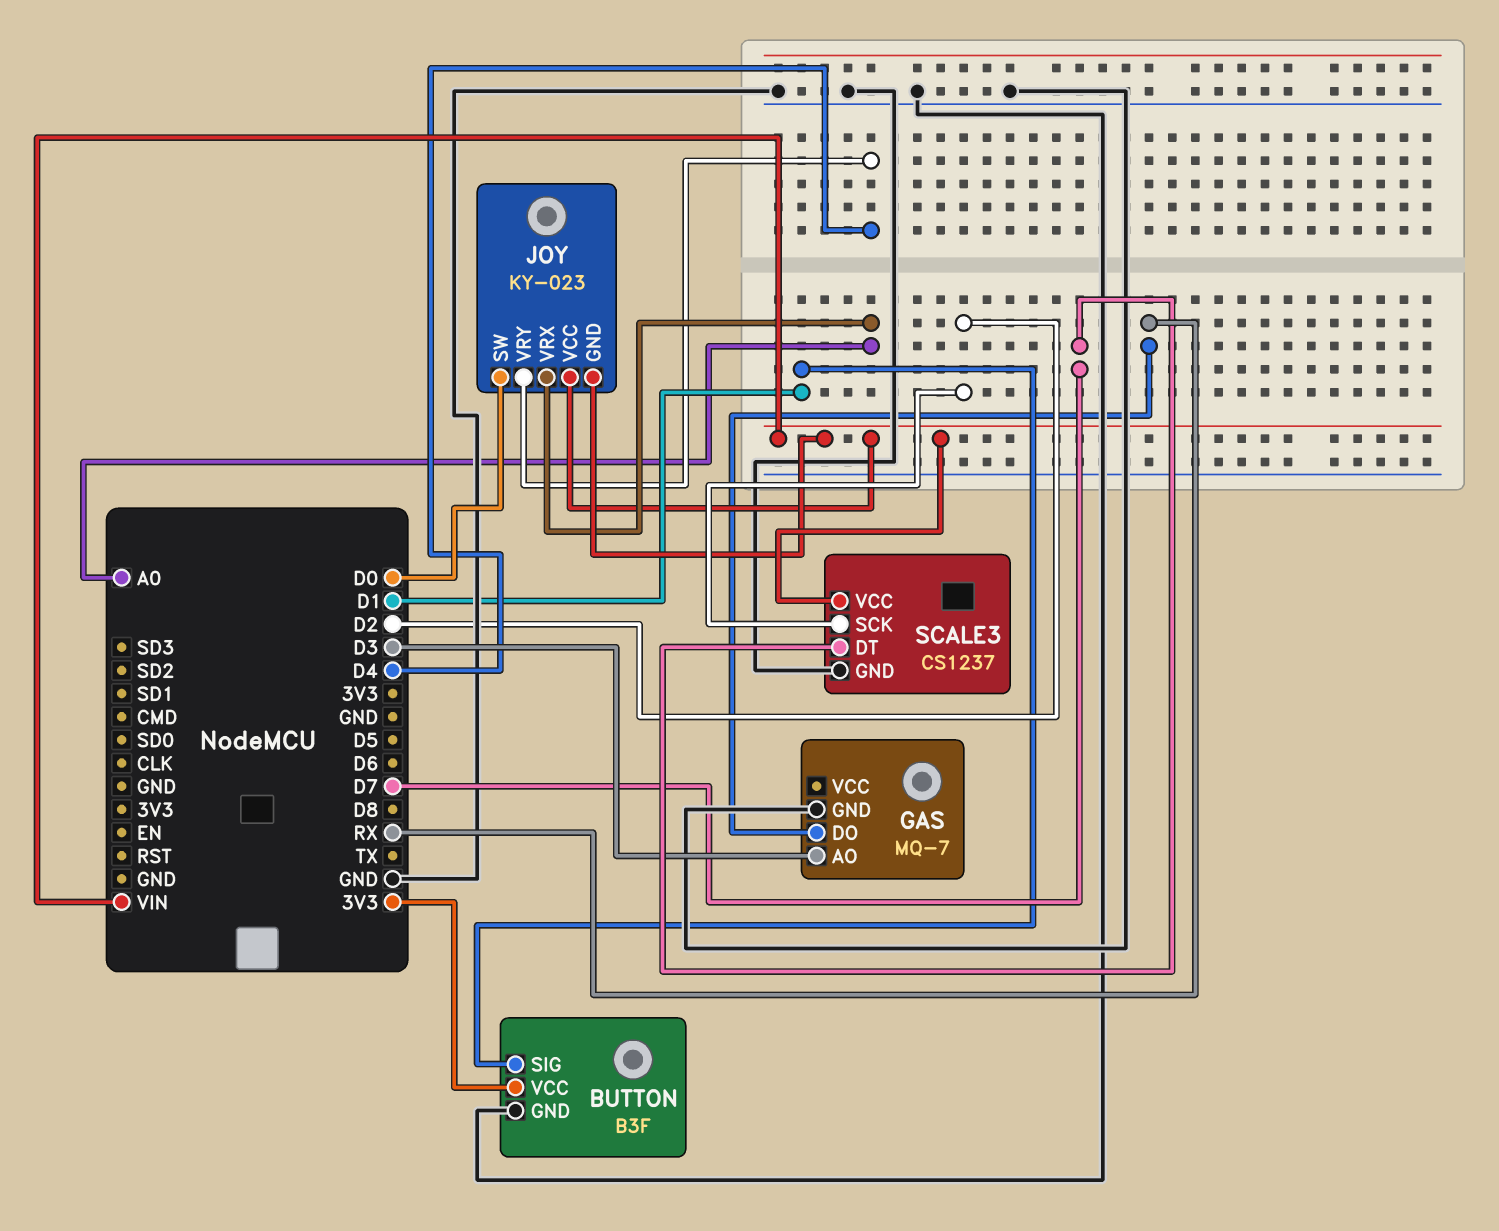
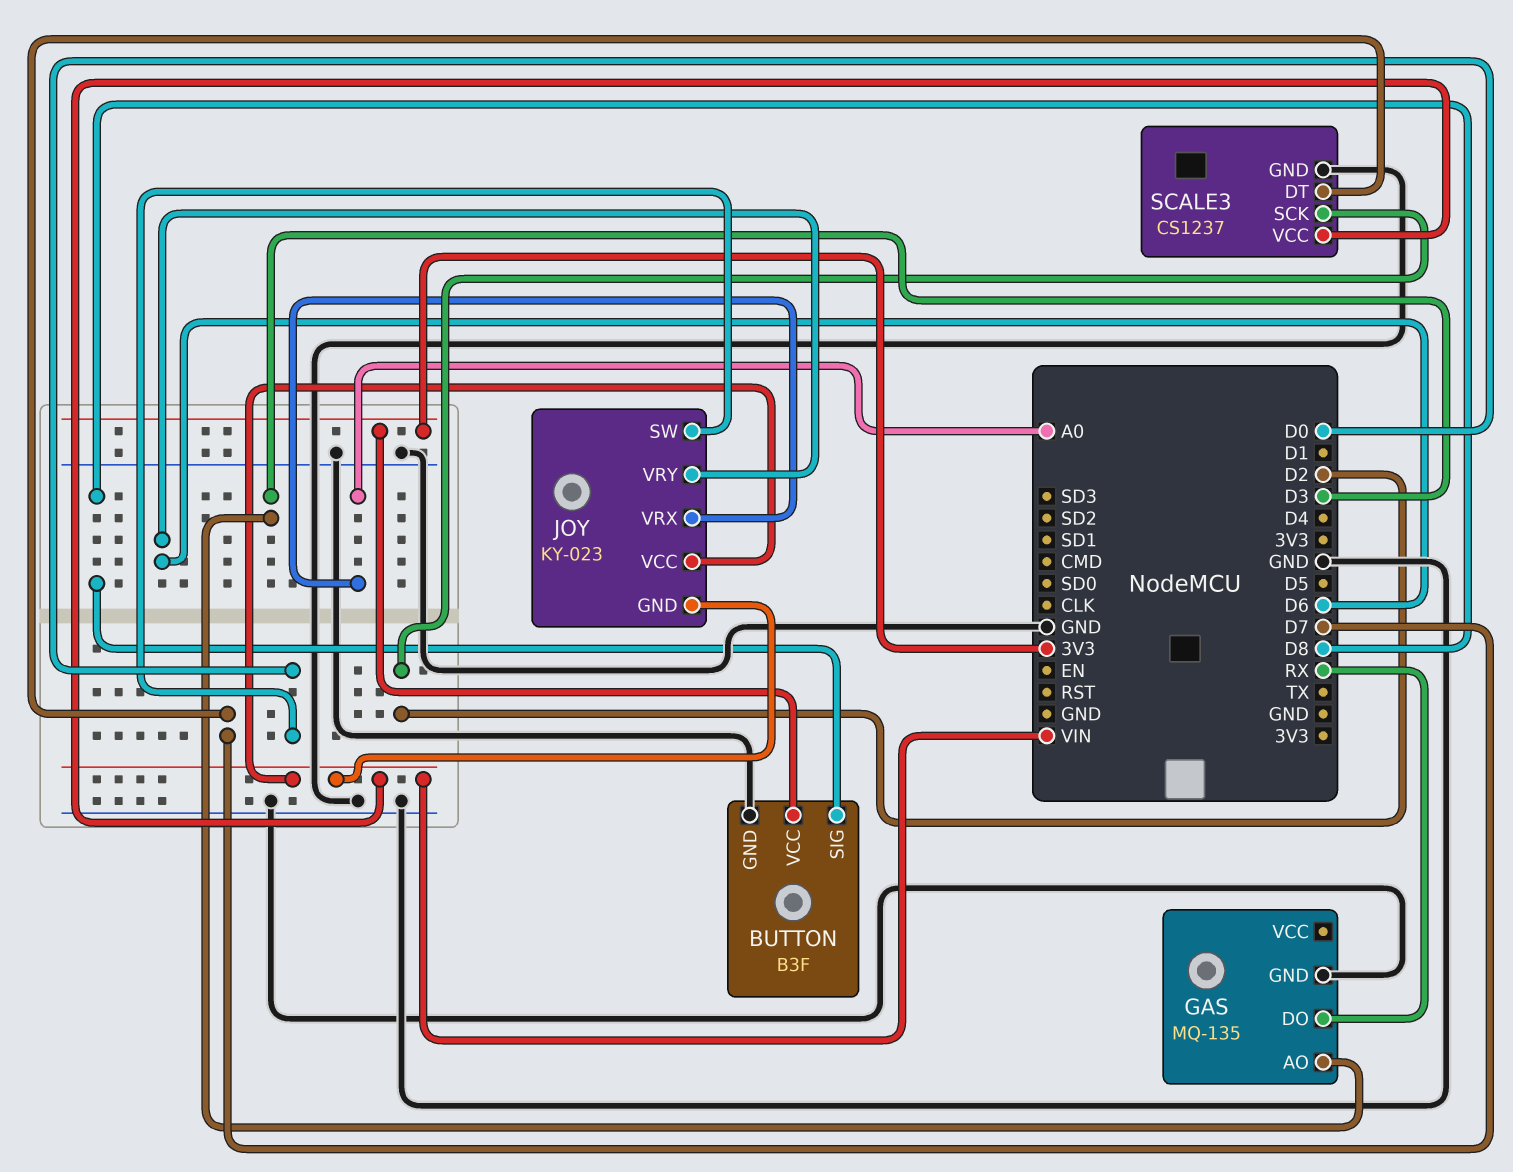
BUTTON pin SIG: D1 -> D8
GAS: MQ-7 -> MQ-135
JOY pin VRY: D4 -> D6

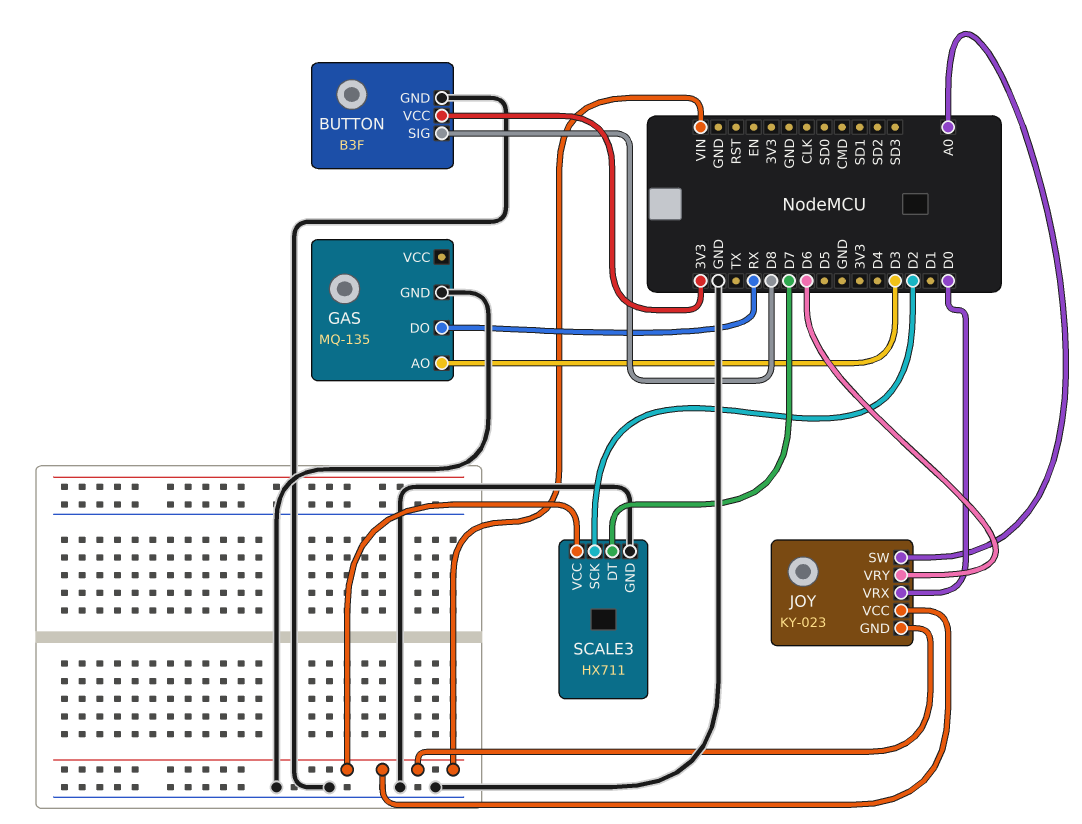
JOY pin SW: D0 -> A0
JOY pin VRX: A0 -> D0
SCALE3: CS1237 -> HX711

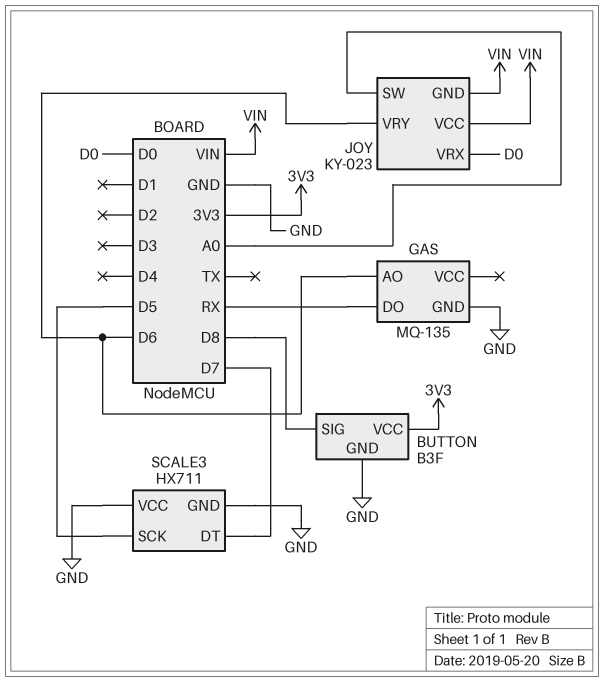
GAS pin AO: D3 -> D6
SCALE3 pin SCK: D2 -> D5
SCALE3 pin VCC: VIN -> GND

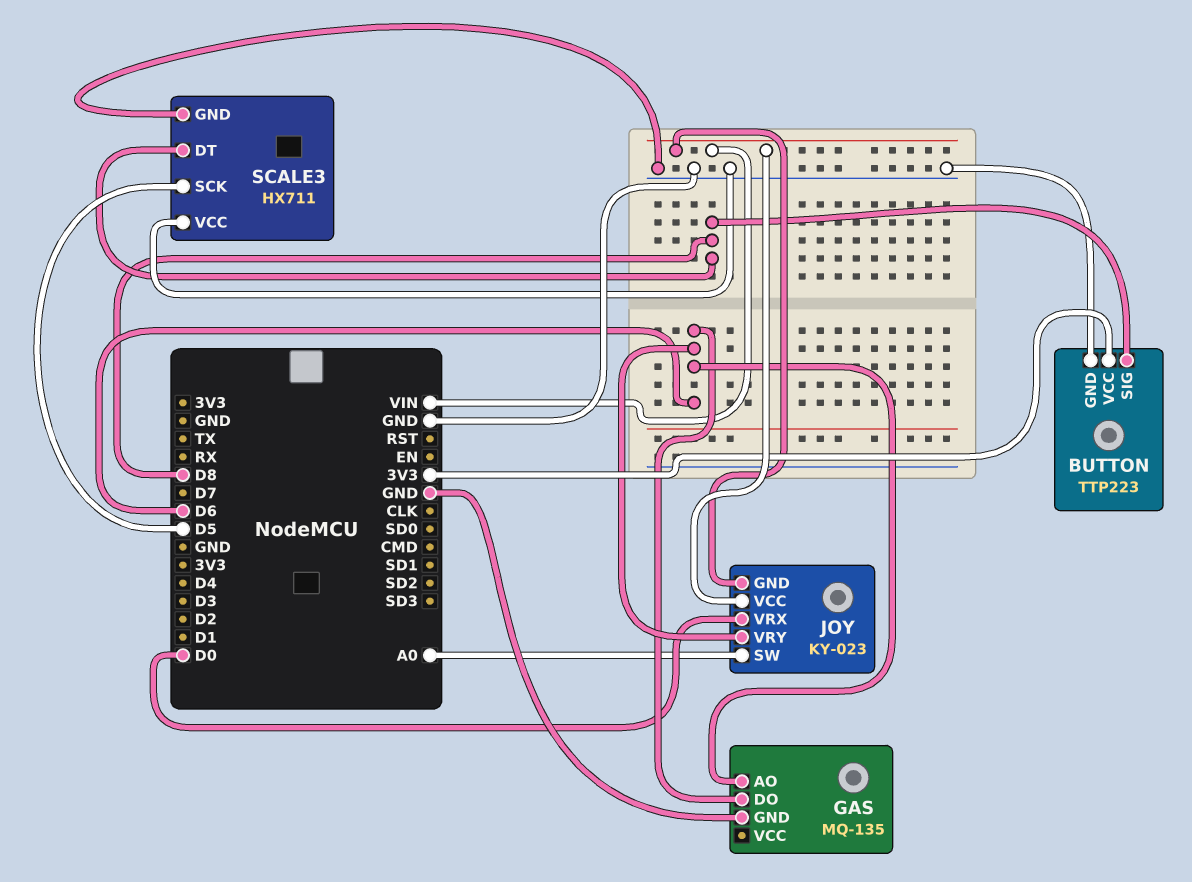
BUTTON: B3F -> TTP223
GAS pin DO: RX -> D6
SCALE3 pin DT: D7 -> D8

